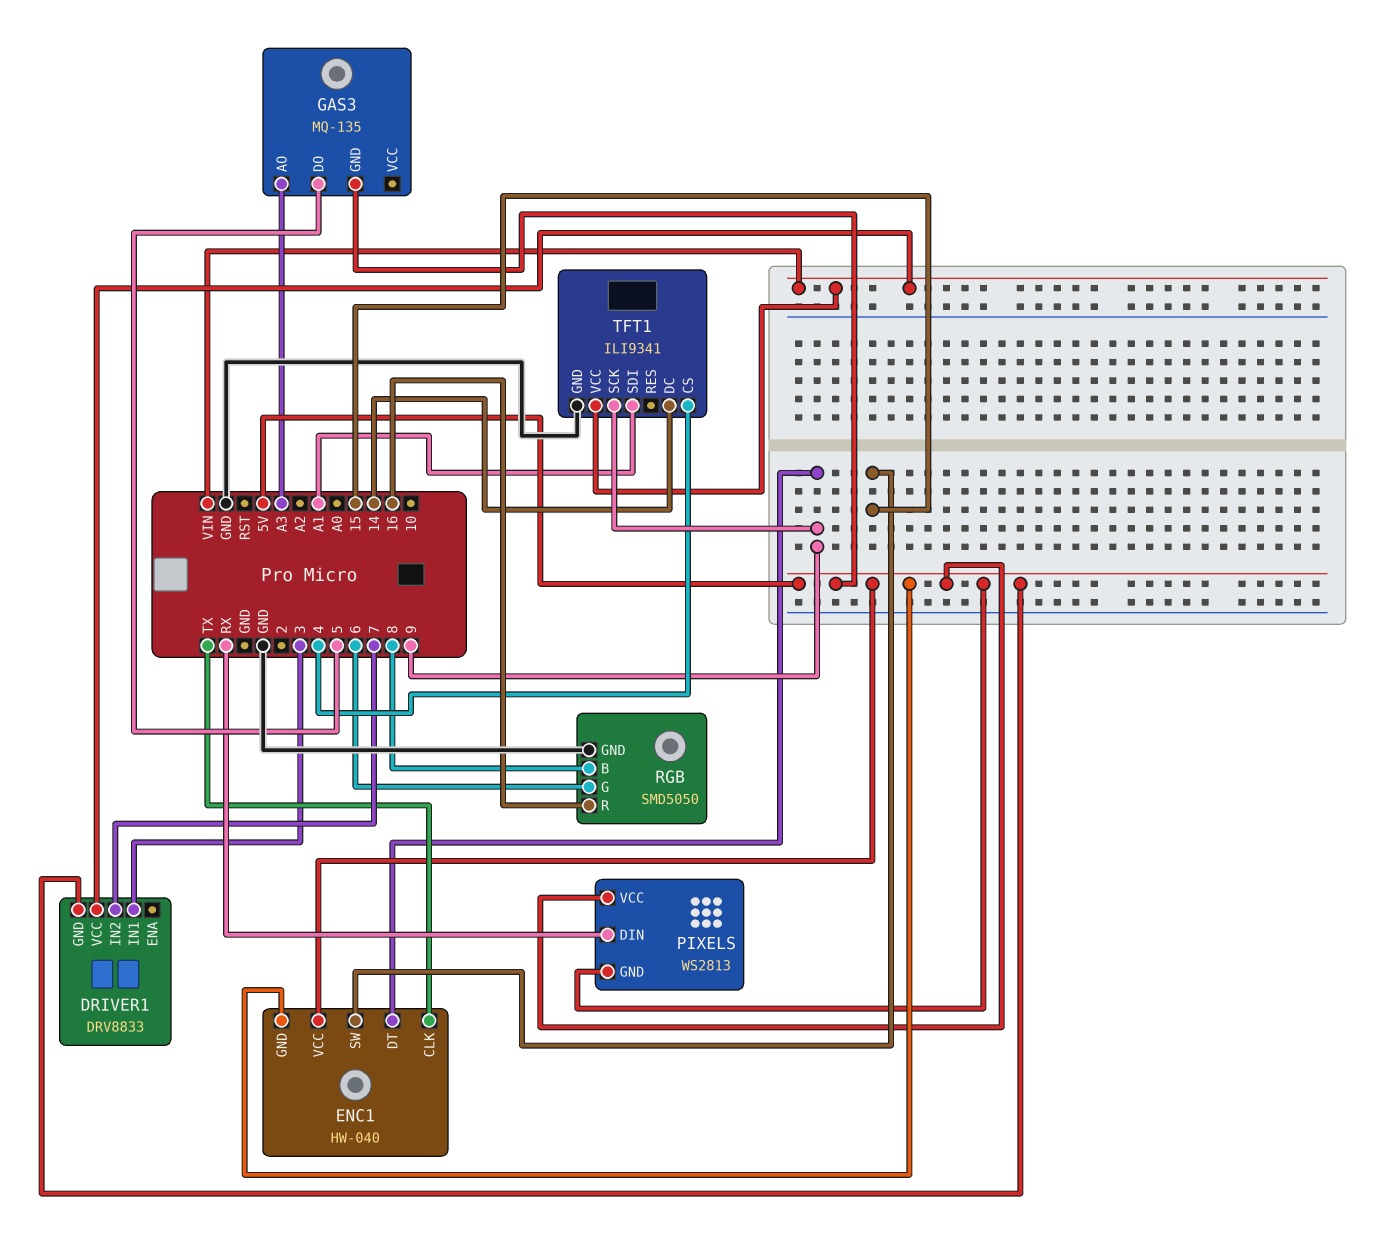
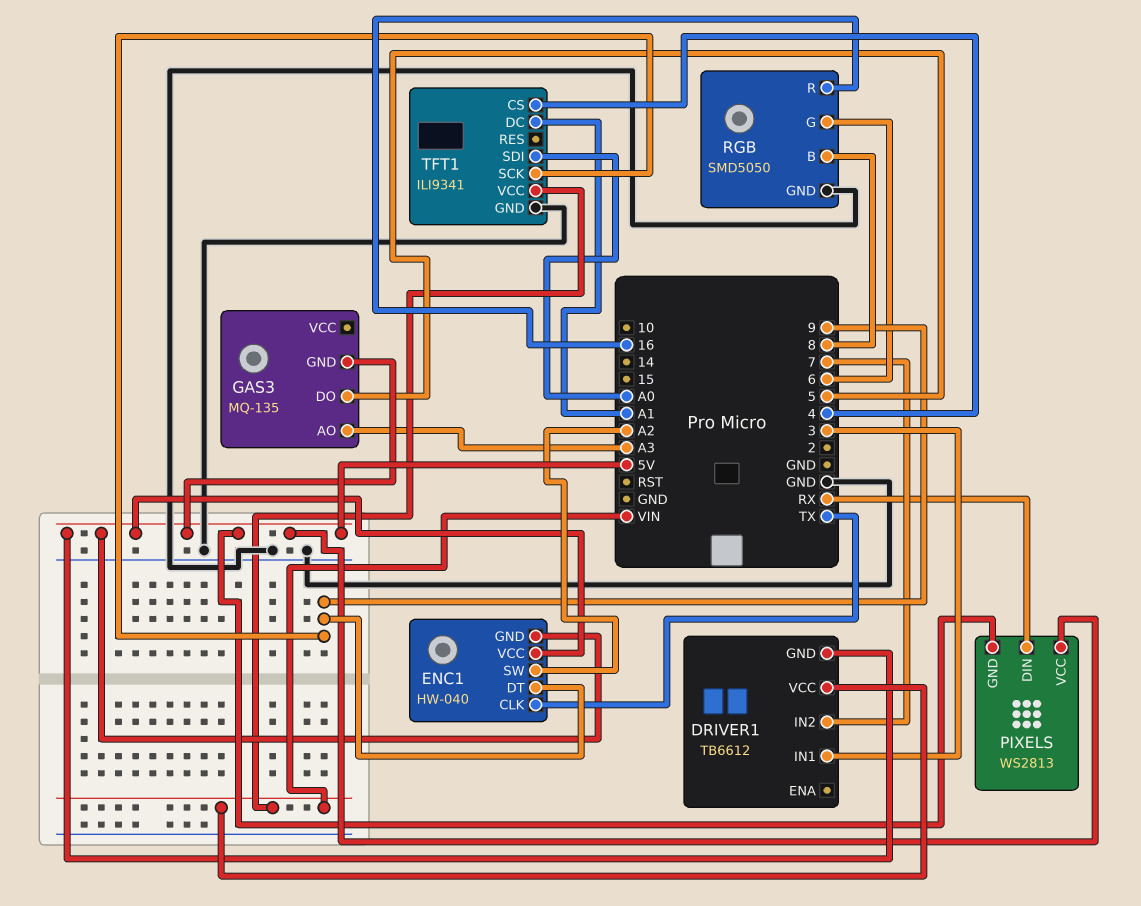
DRIVER1: DRV8833 -> TB6612
ENC1 pin SW: 15 -> A2
TFT1 pin DC: 14 -> A1
TFT1 pin SDI: A1 -> A0

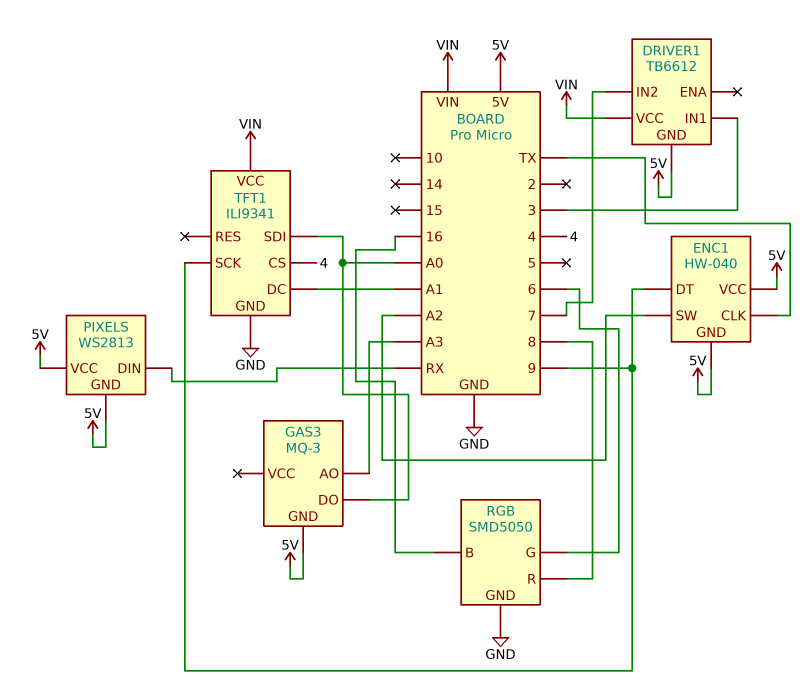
GAS3: MQ-135 -> MQ-3
GAS3 pin DO: 5 -> A0
RGB pin B: 8 -> 16
RGB pin R: 16 -> 8

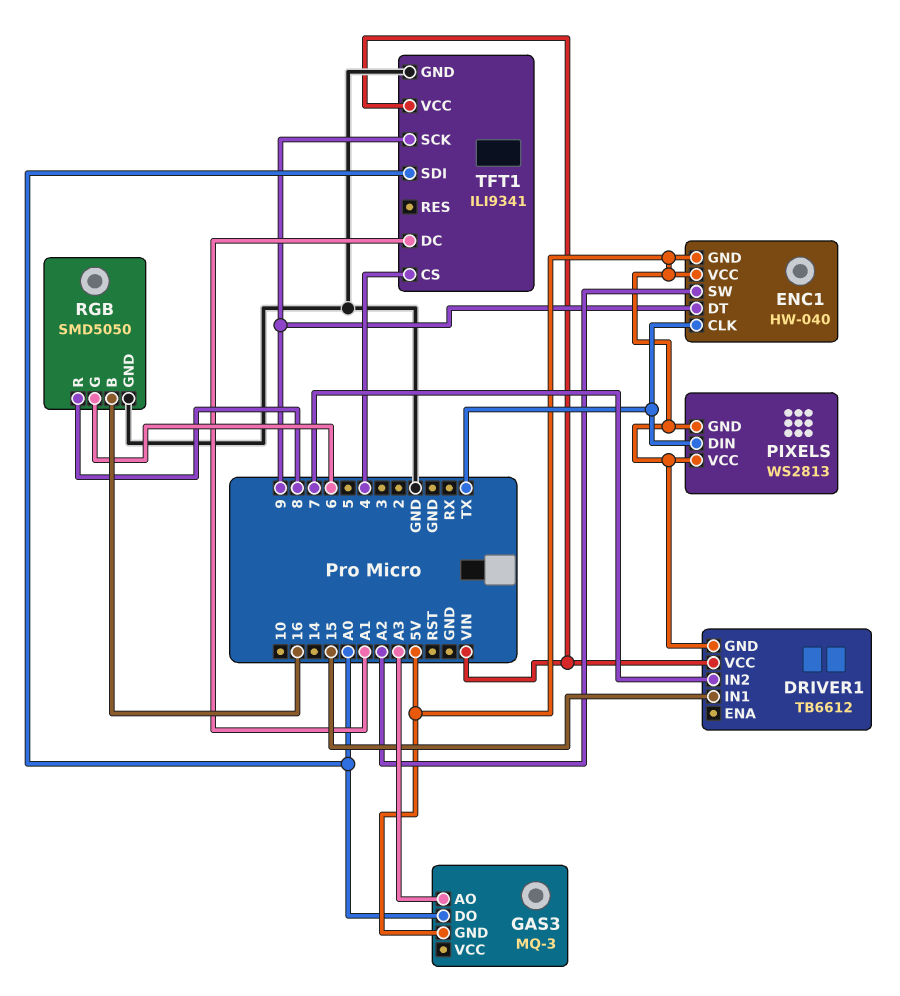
DRIVER1 pin IN1: 3 -> 15
PIXELS pin DIN: RX -> TX

